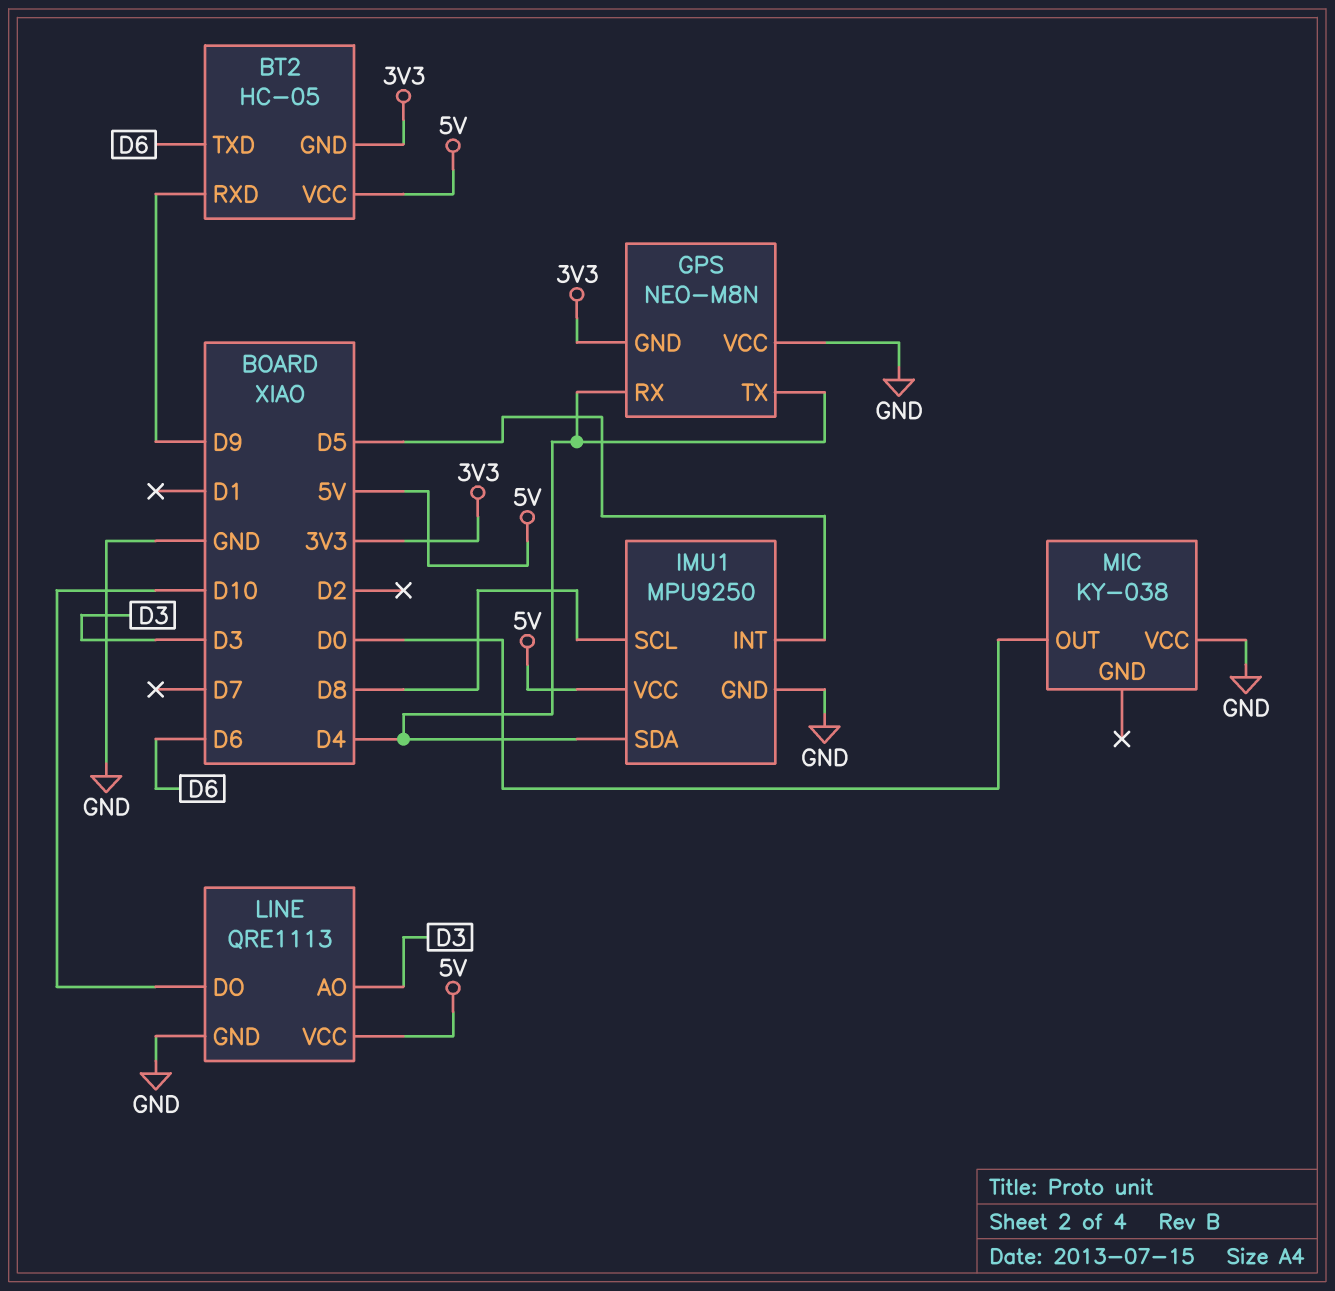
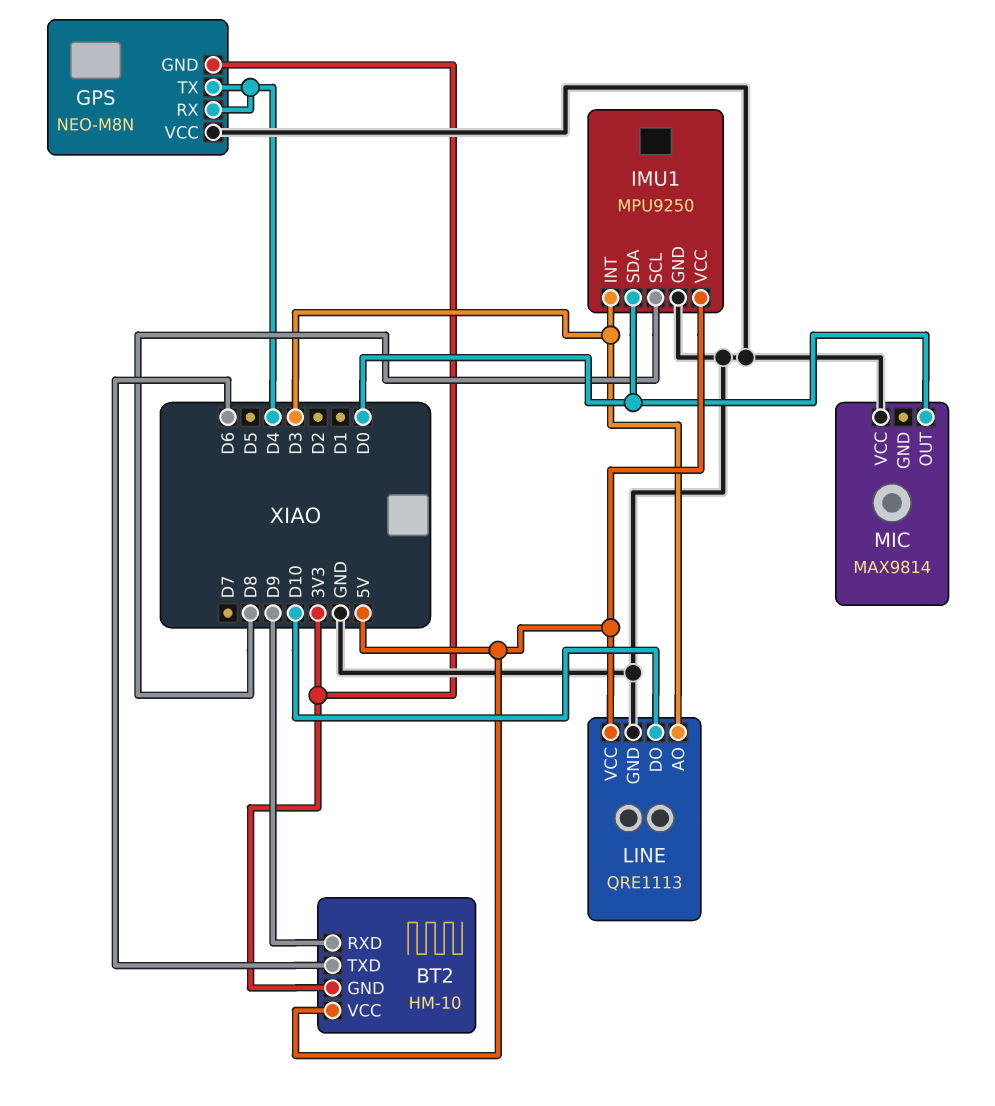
BT2: HC-05 -> HM-10
IMU1 pin INT: D5 -> D3
IMU1 pin SDA: D4 -> D0
MIC: KY-038 -> MAX9814

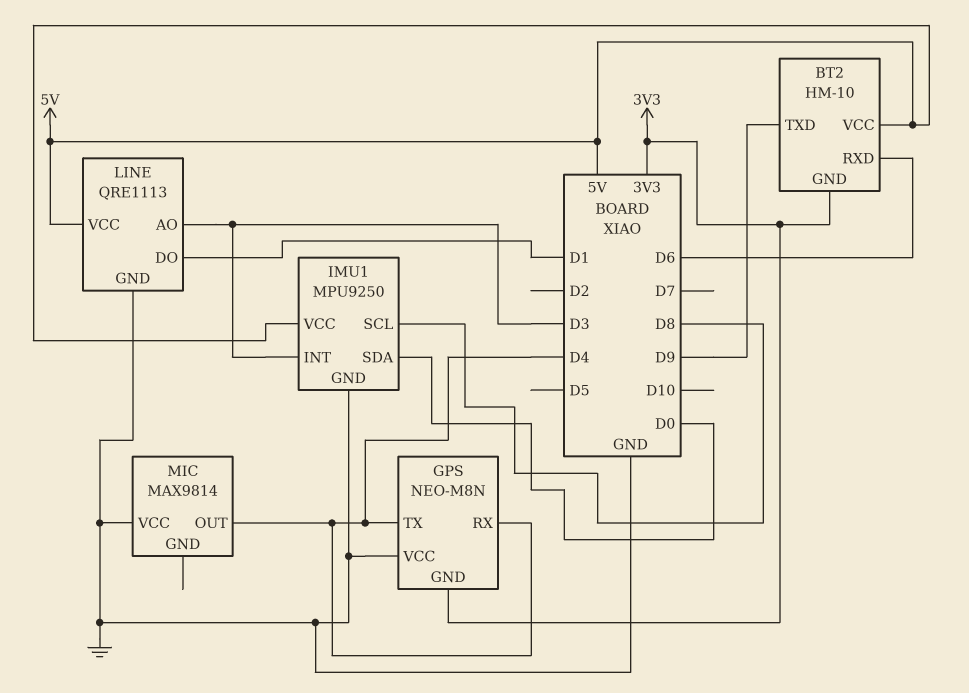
BT2 pin RXD: D9 -> D6
BT2 pin TXD: D6 -> D9
LINE pin DO: D10 -> D1
MIC pin OUT: D0 -> D4

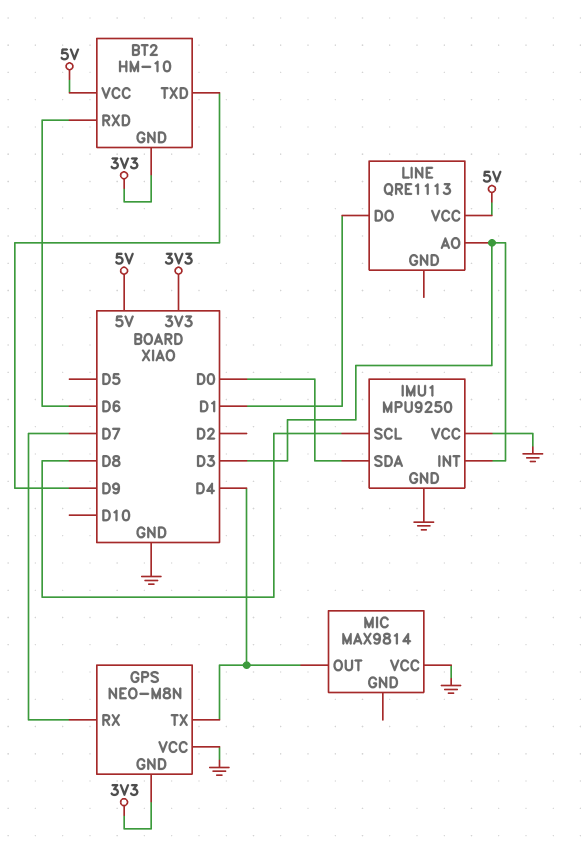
GPS pin RX: D4 -> D7
IMU1 pin VCC: 5V -> GND
LINE pin GND: GND -> none

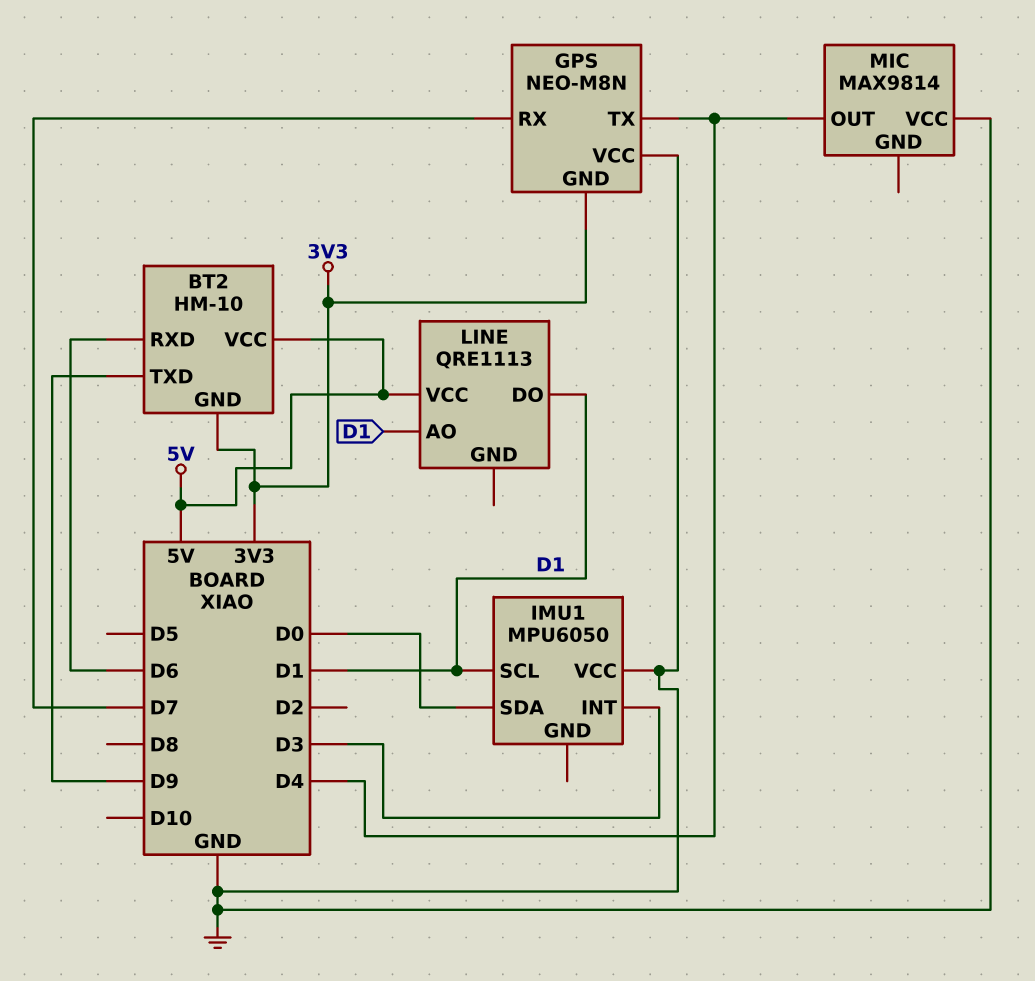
IMU1: MPU9250 -> MPU6050
IMU1 pin GND: GND -> none
IMU1 pin SCL: D8 -> D1
LINE pin AO: D3 -> D1

